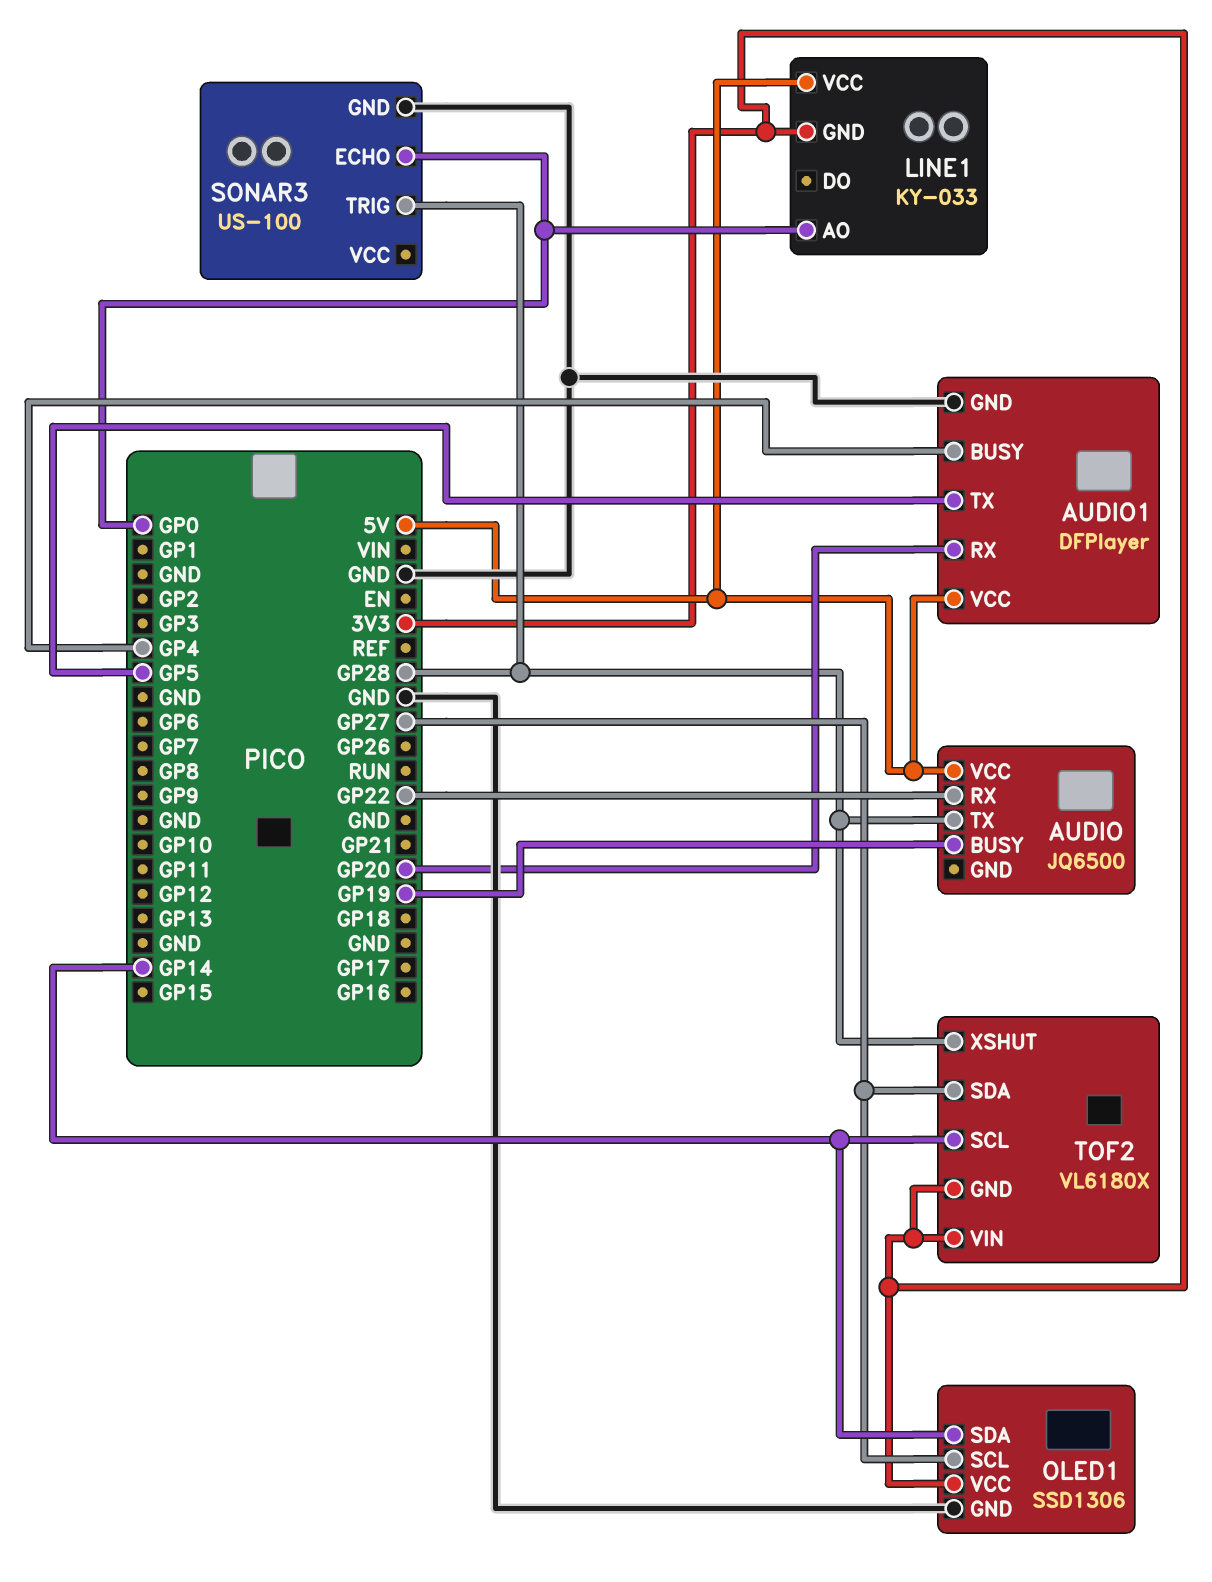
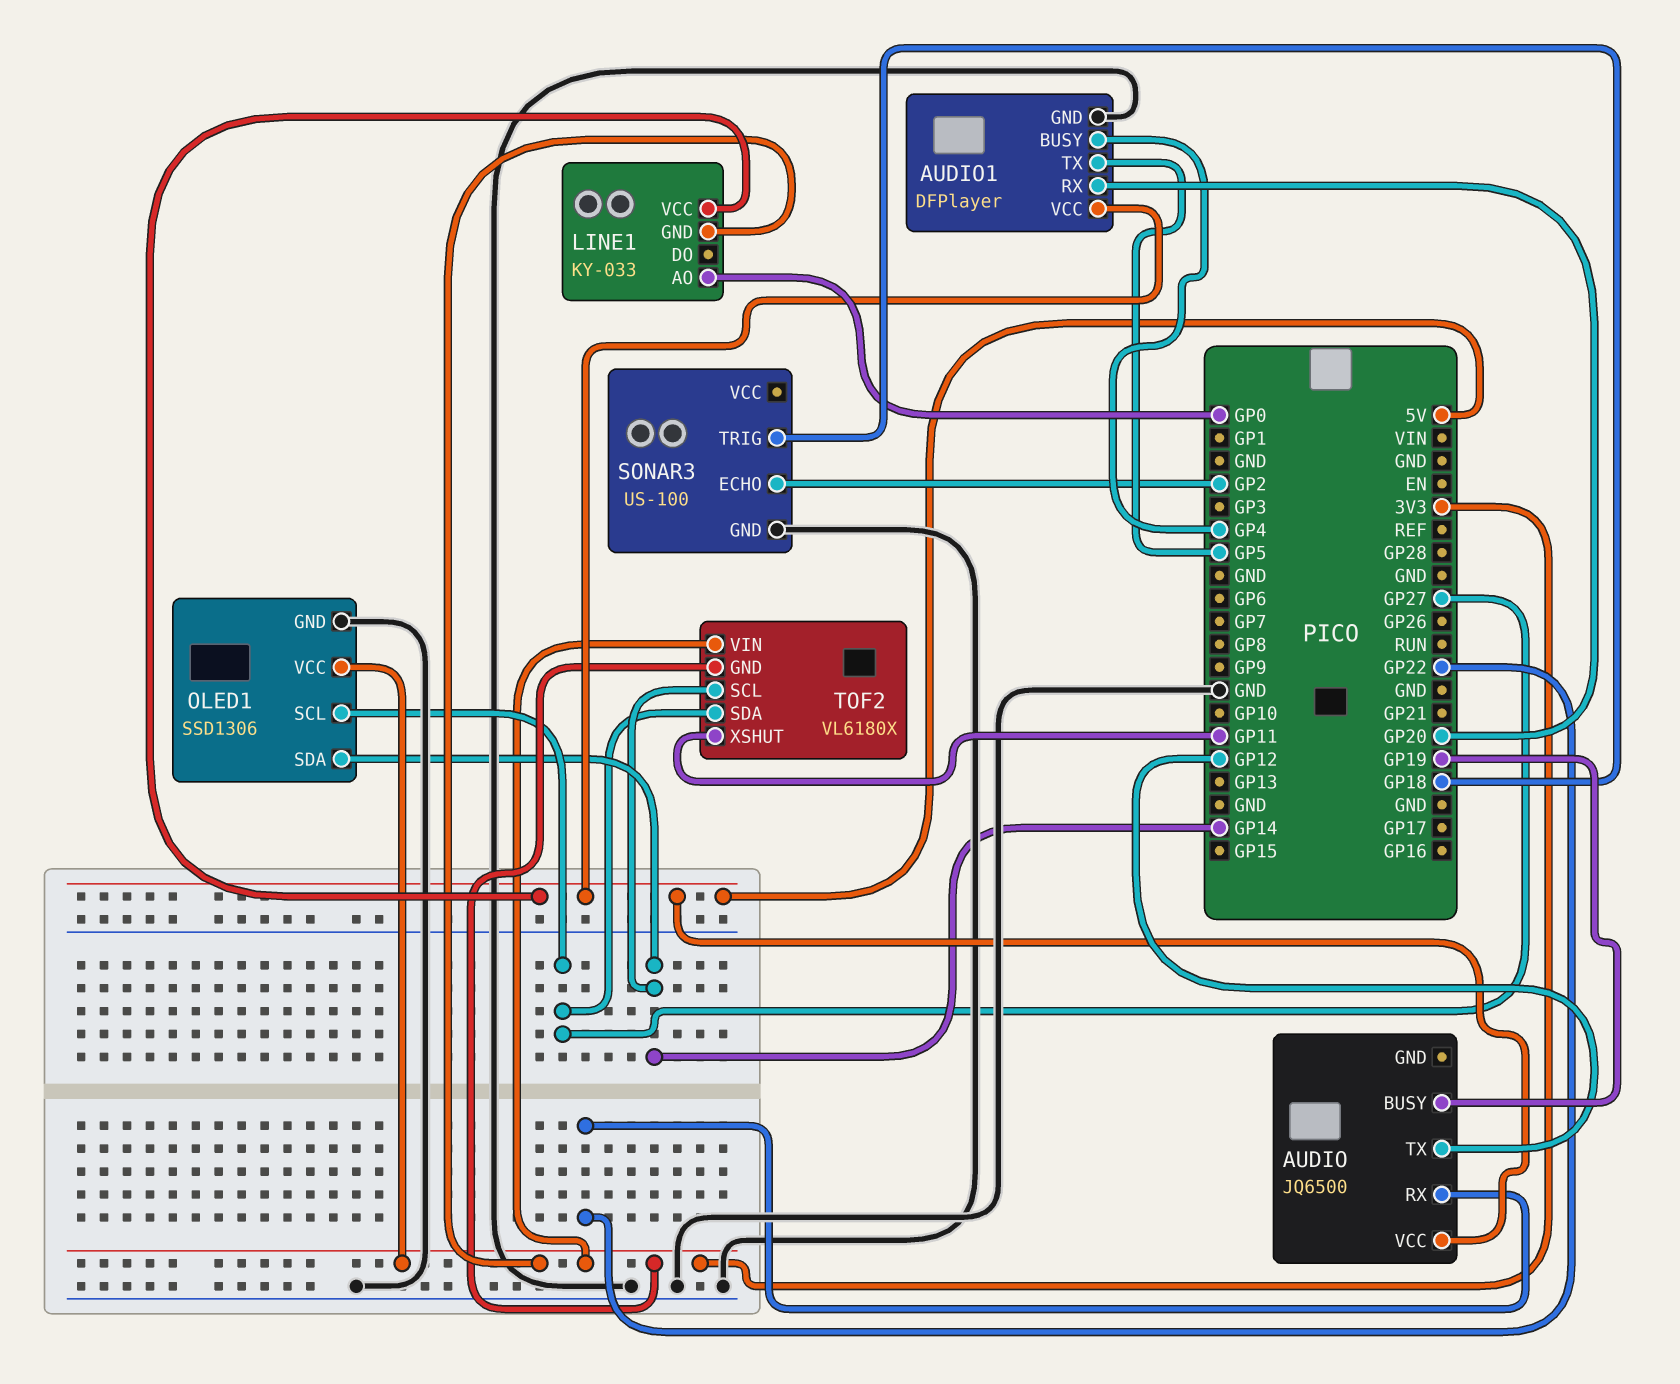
AUDIO pin TX: GP28 -> GP12
SONAR3 pin ECHO: GP0 -> GP2
SONAR3 pin TRIG: GP28 -> GP18
TOF2 pin XSHUT: GP28 -> GP11

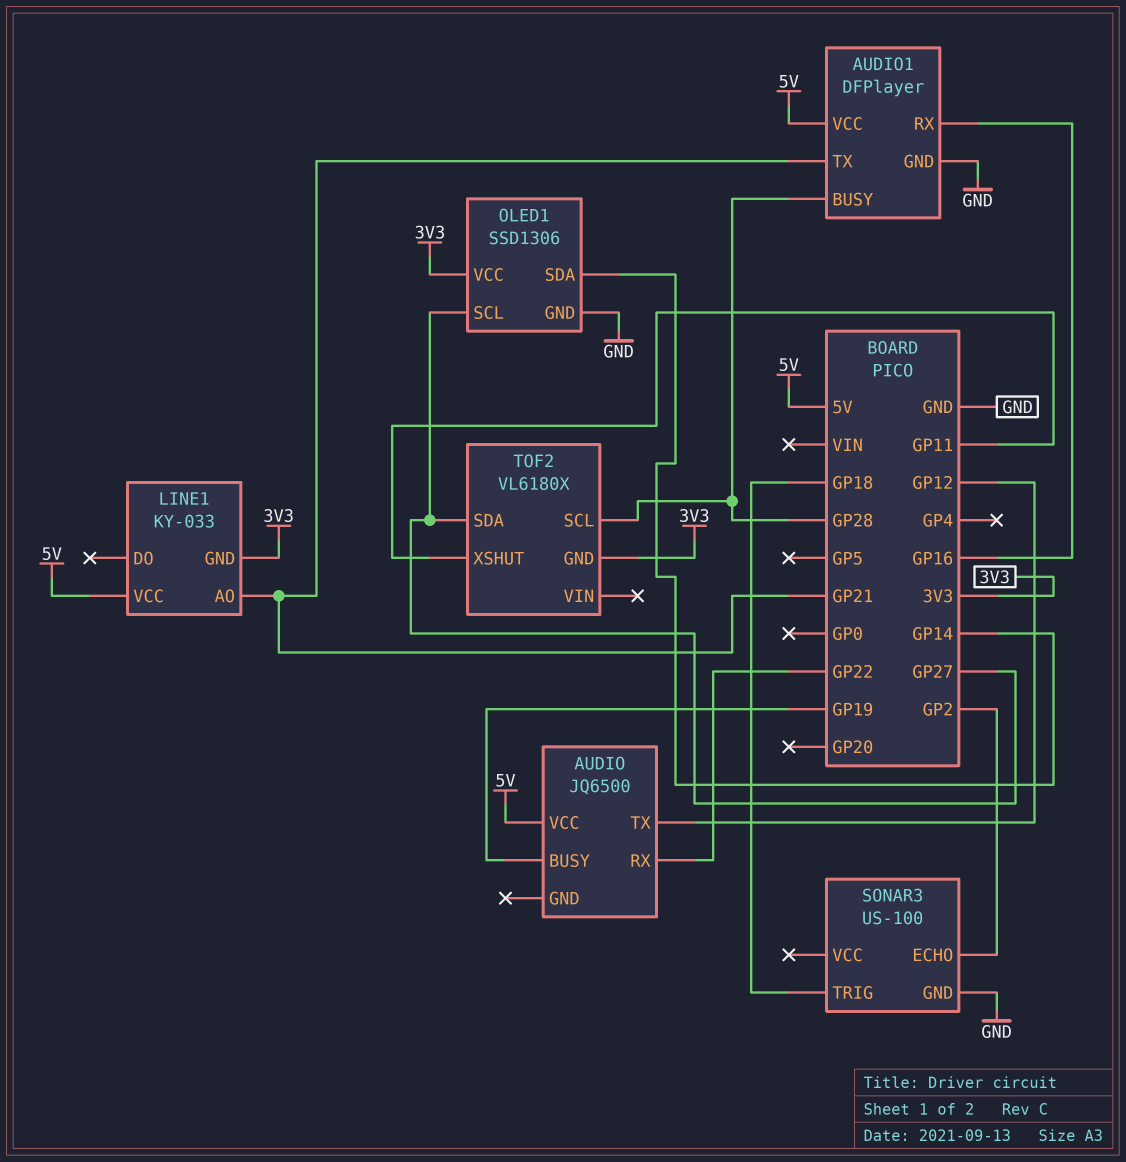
AUDIO1 pin BUSY: GP4 -> GP28
AUDIO1 pin RX: GP20 -> GP16
AUDIO1 pin TX: GP5 -> GP21
LINE1 pin AO: GP0 -> GP21
TOF2 pin SCL: GP14 -> GP28
TOF2 pin VIN: 3V3 -> none

